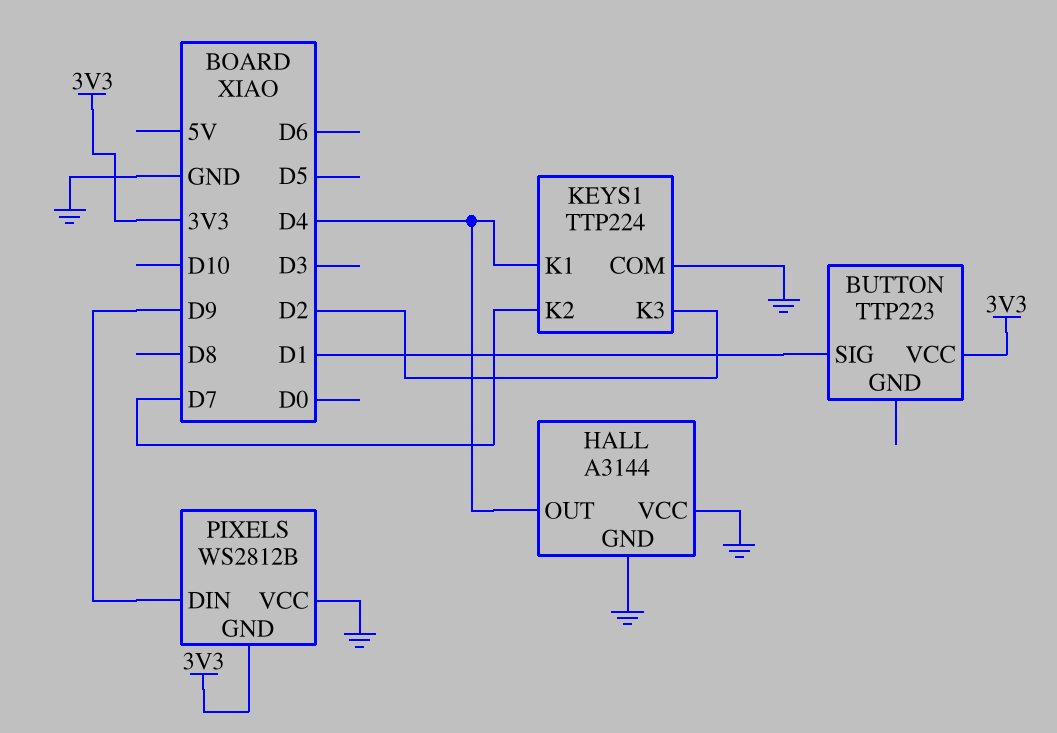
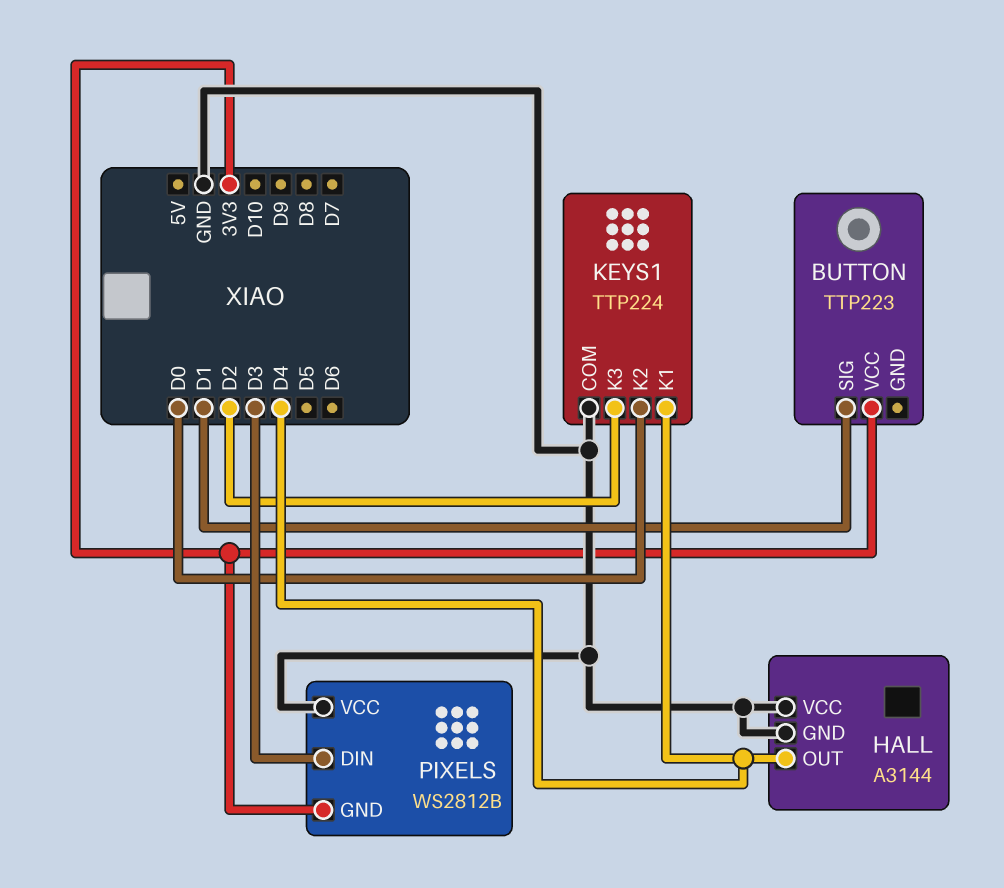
KEYS1 pin K2: D7 -> D0
PIXELS pin DIN: D9 -> D3

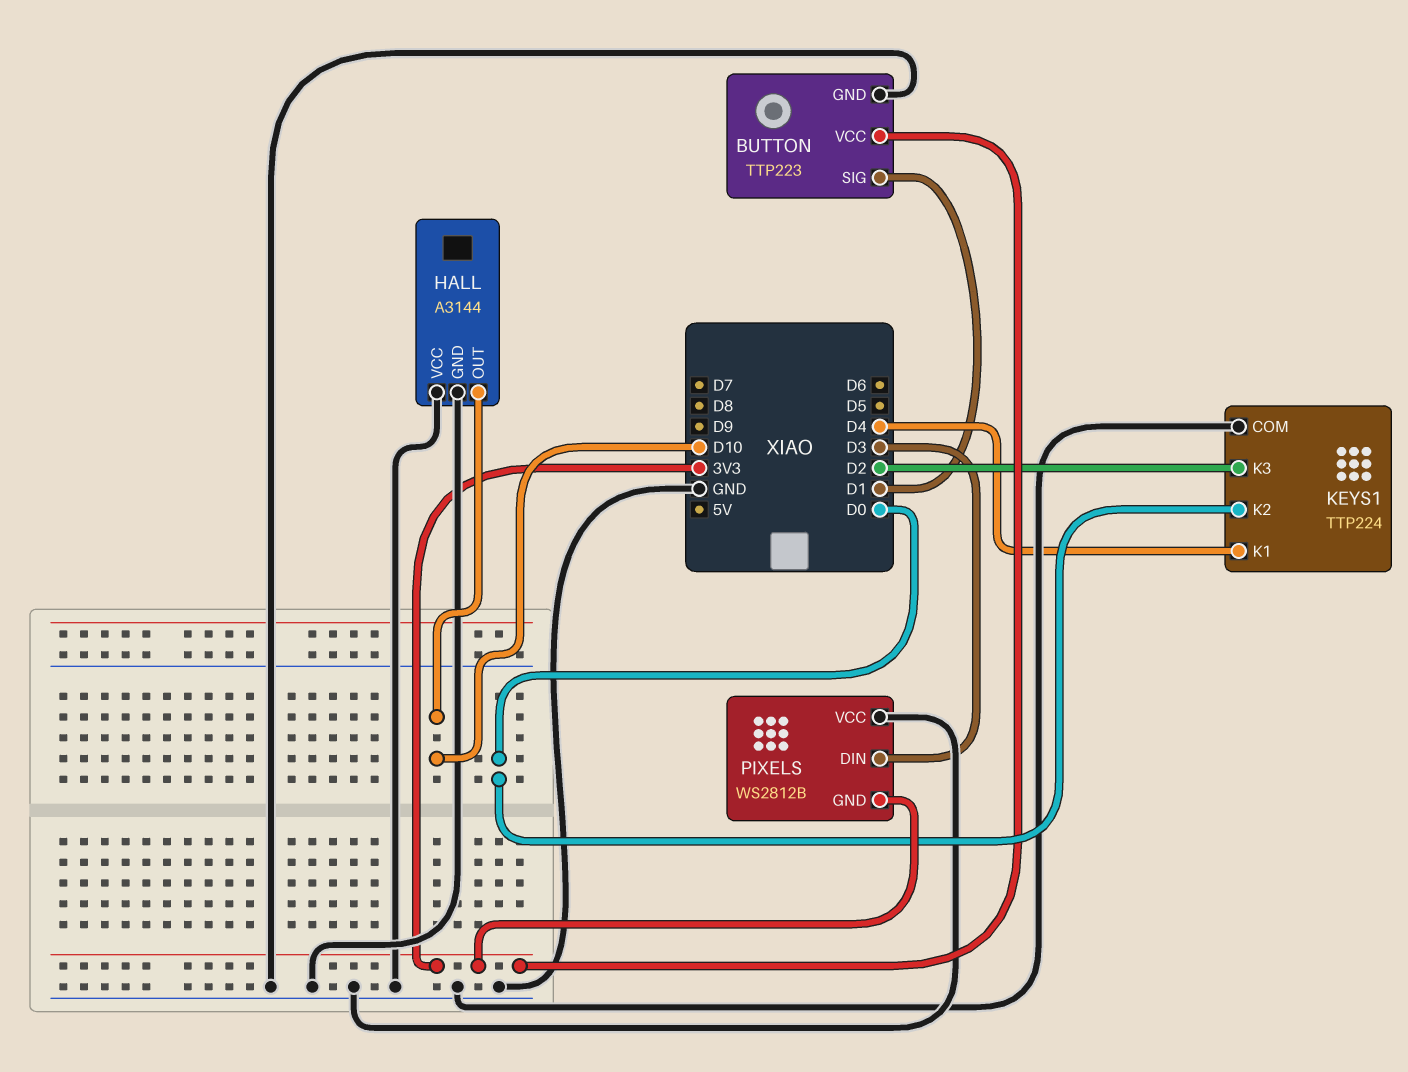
BUTTON pin GND: none -> GND
HALL pin OUT: D4 -> D10

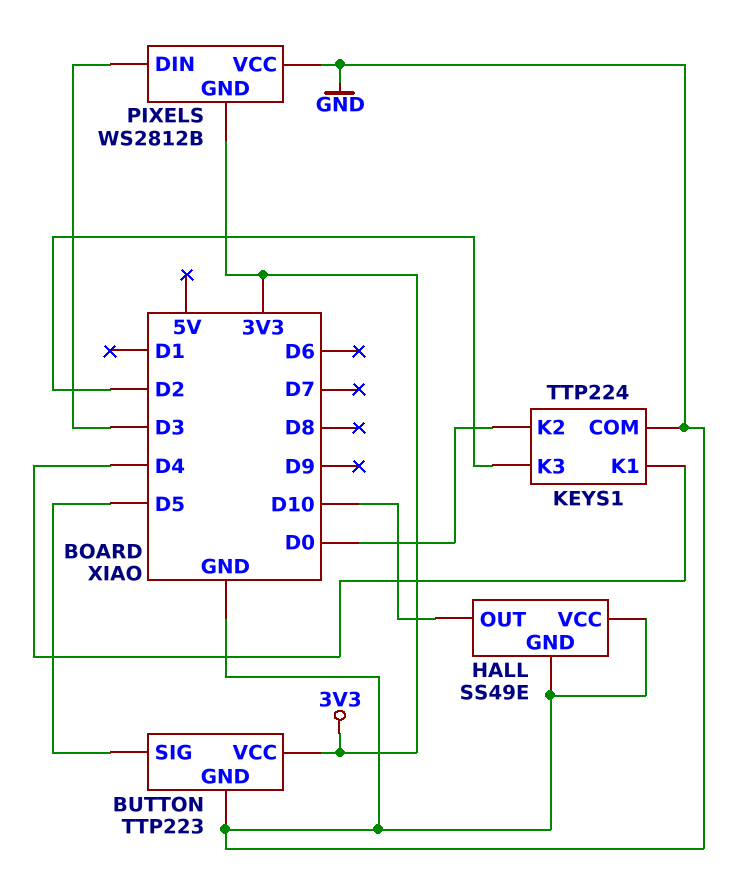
BUTTON pin SIG: D1 -> D5
HALL: A3144 -> SS49E

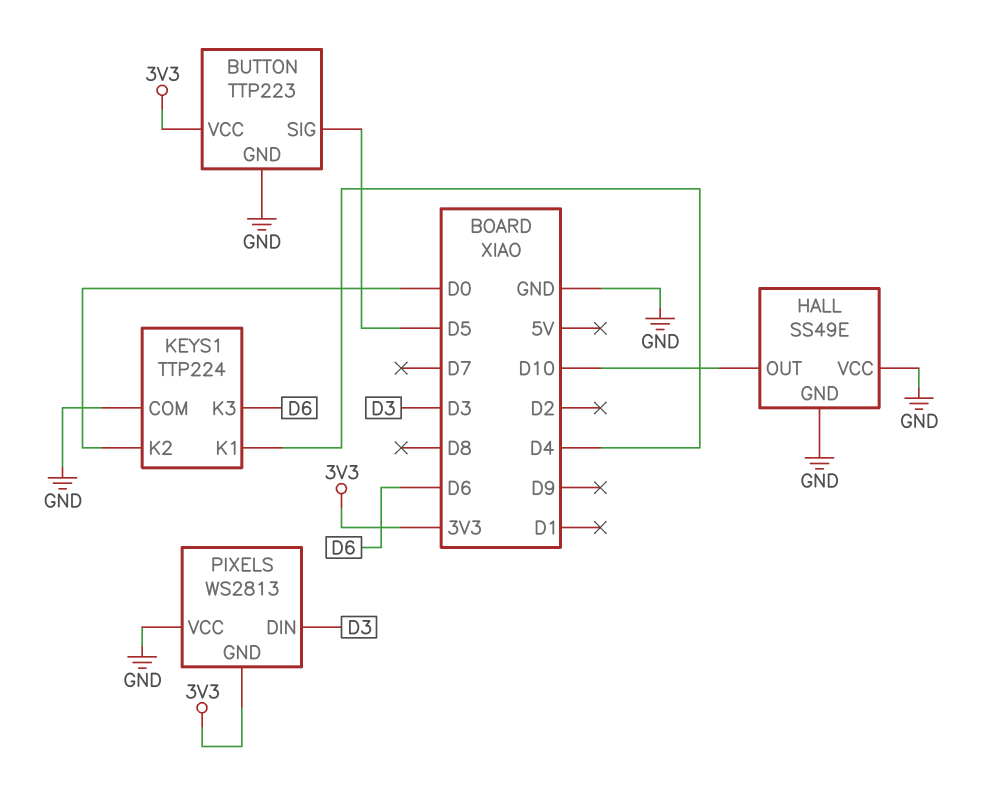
KEYS1 pin K3: D2 -> D6
PIXELS: WS2812B -> WS2813

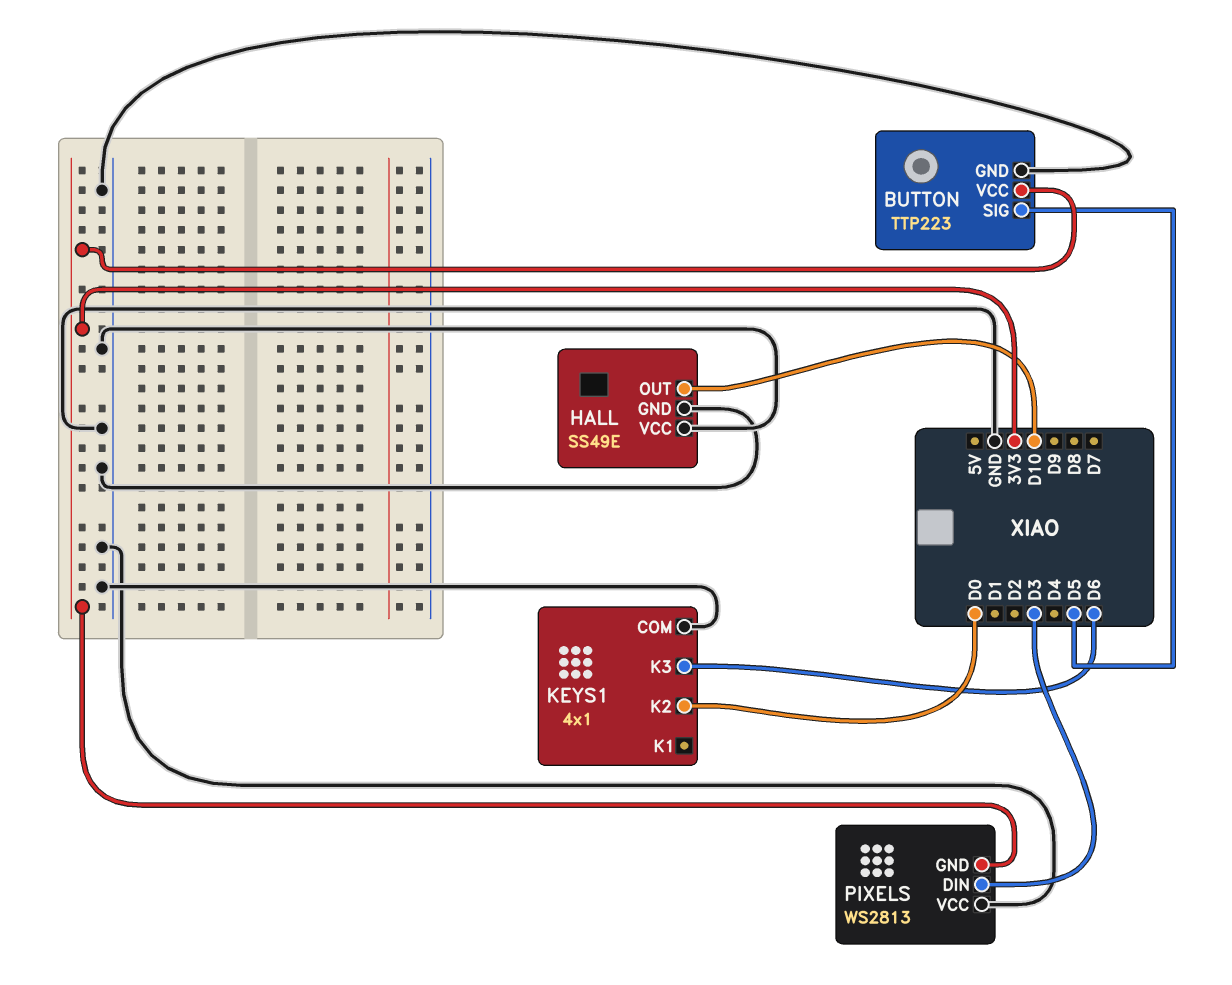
KEYS1: TTP224 -> 4x1
KEYS1 pin K1: D4 -> none

